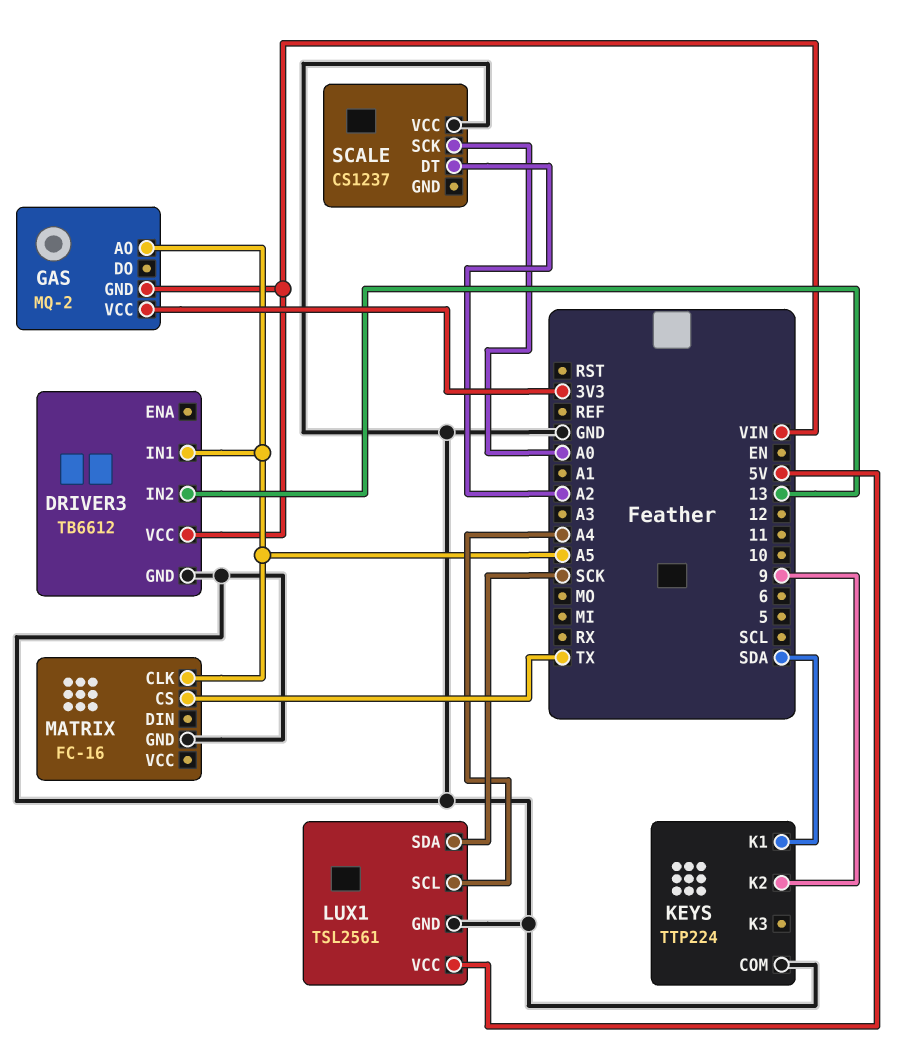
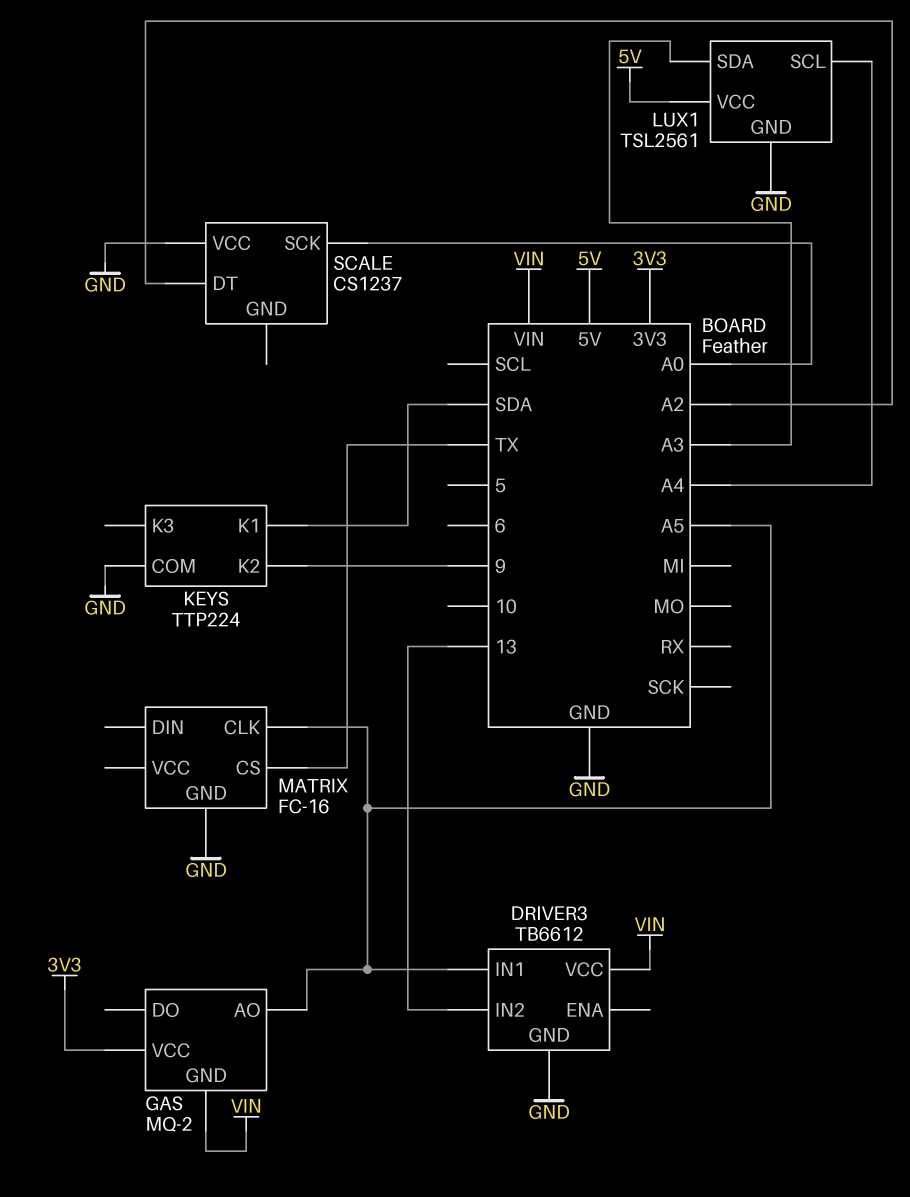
LUX1 pin SDA: SCK -> A3

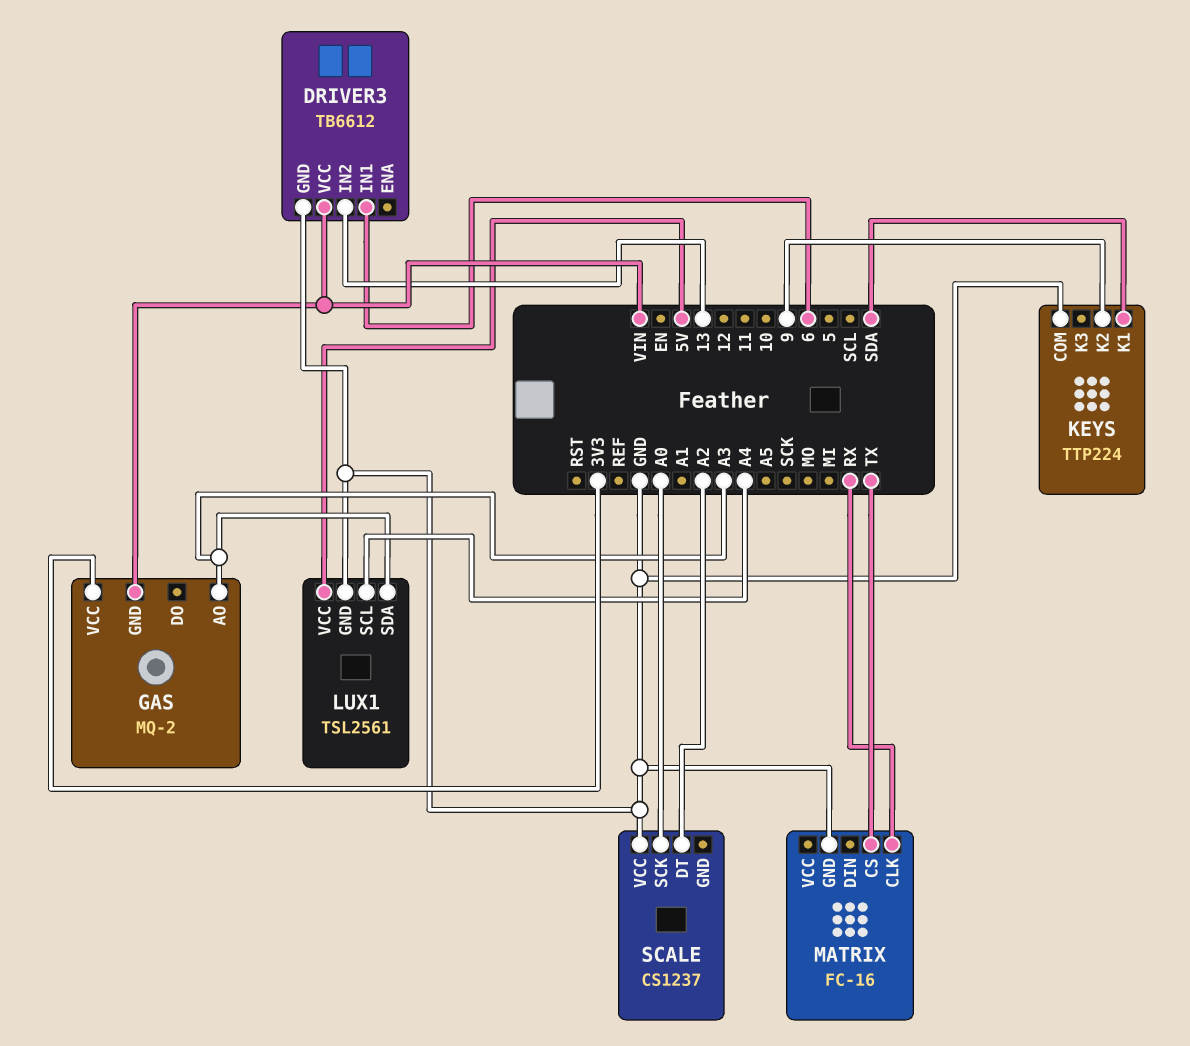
DRIVER3 pin IN1: A5 -> 6
GAS pin AO: A5 -> A3
MATRIX pin CLK: A5 -> RX

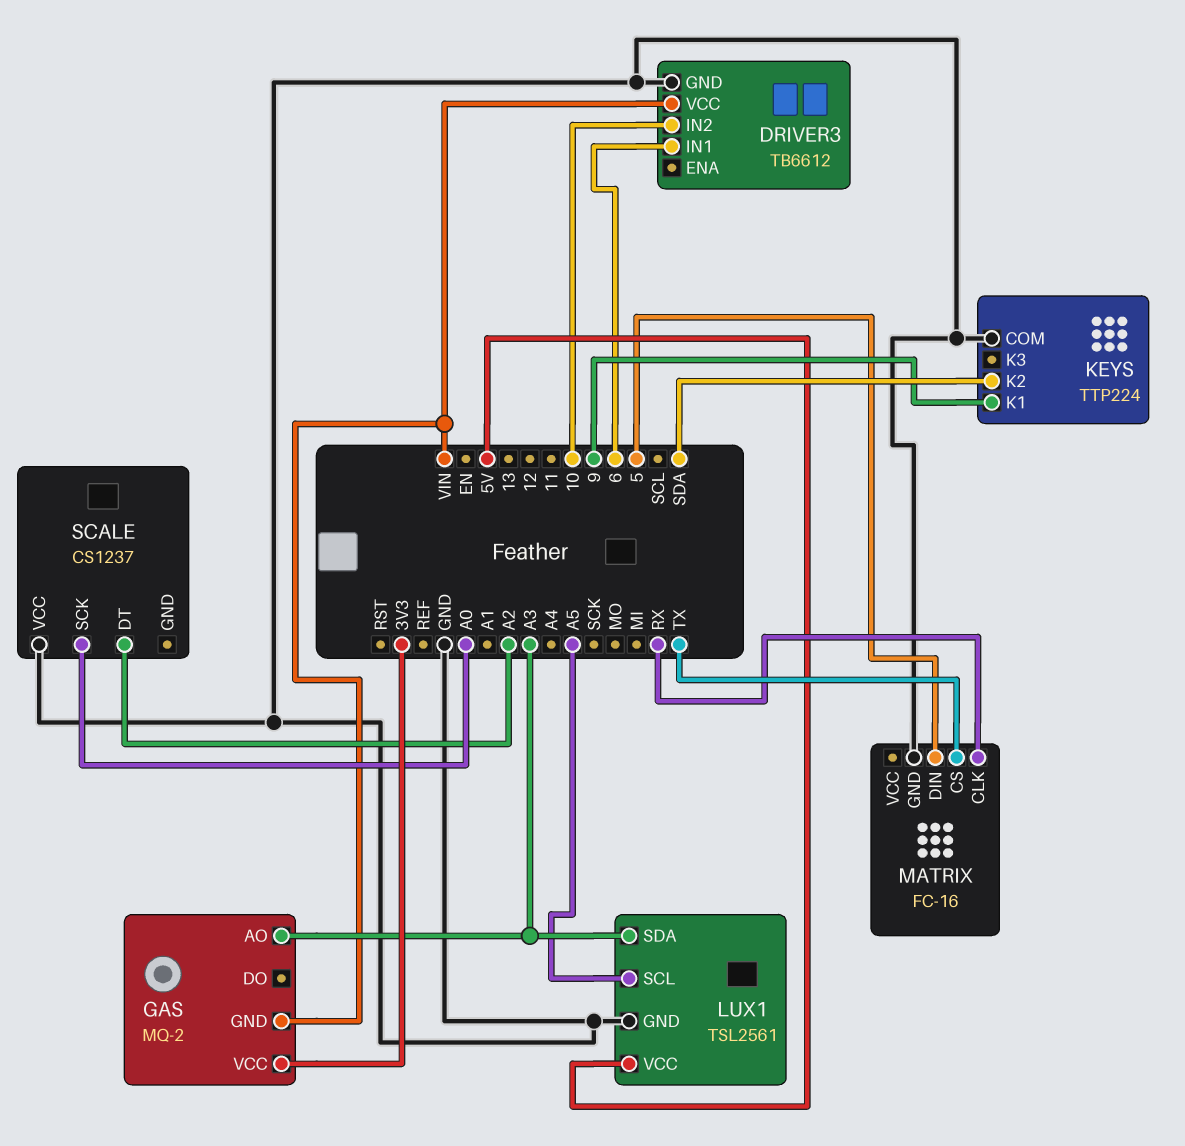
DRIVER3 pin IN2: 13 -> 10
KEYS pin K1: SDA -> 9
KEYS pin K2: 9 -> SDA
LUX1 pin SCL: A4 -> A5
MATRIX pin DIN: none -> 5

